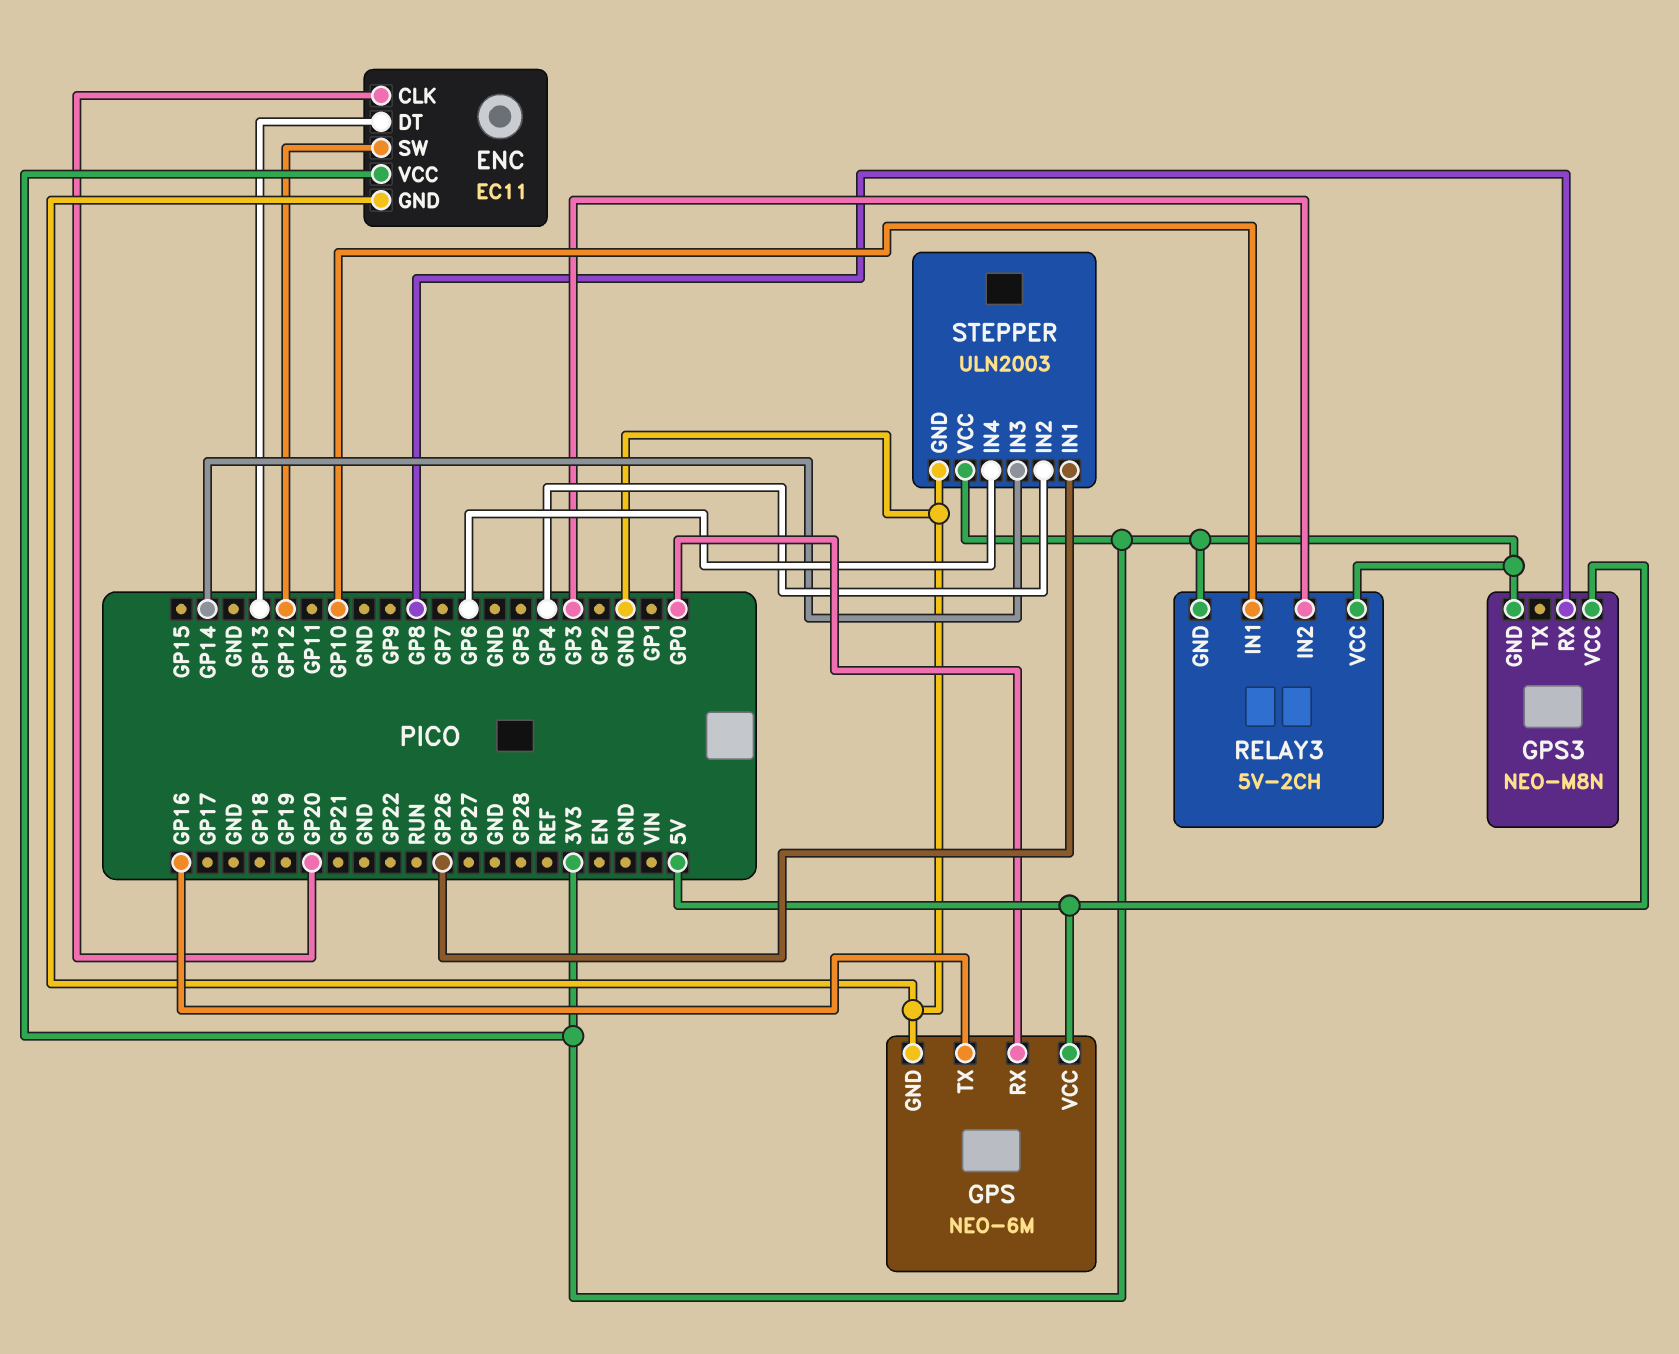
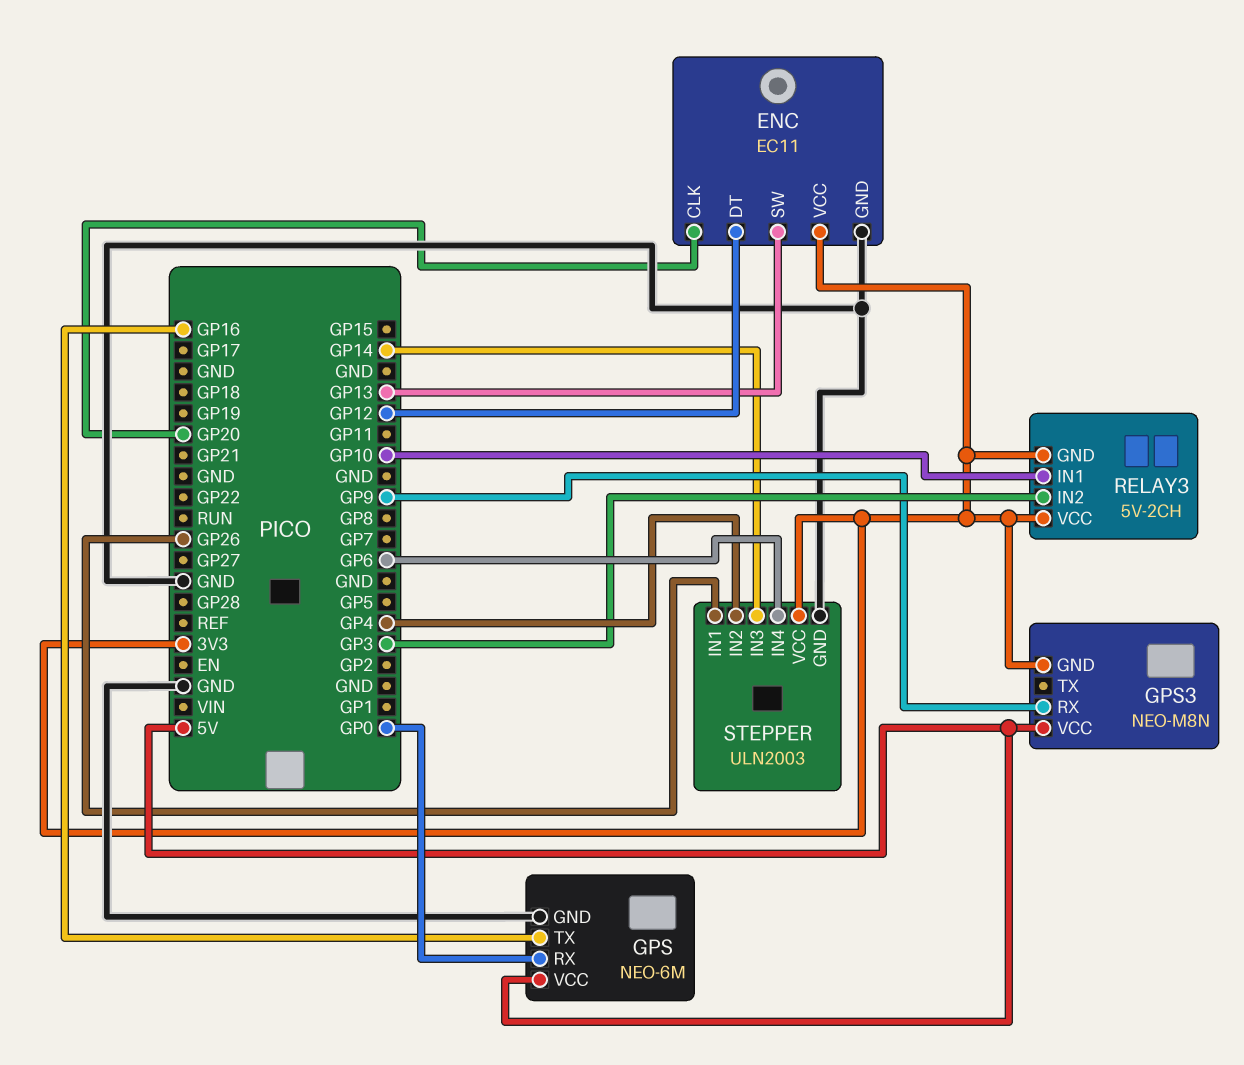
ENC pin DT: GP13 -> GP12
ENC pin SW: GP12 -> GP13
GPS3 pin RX: GP8 -> GP9

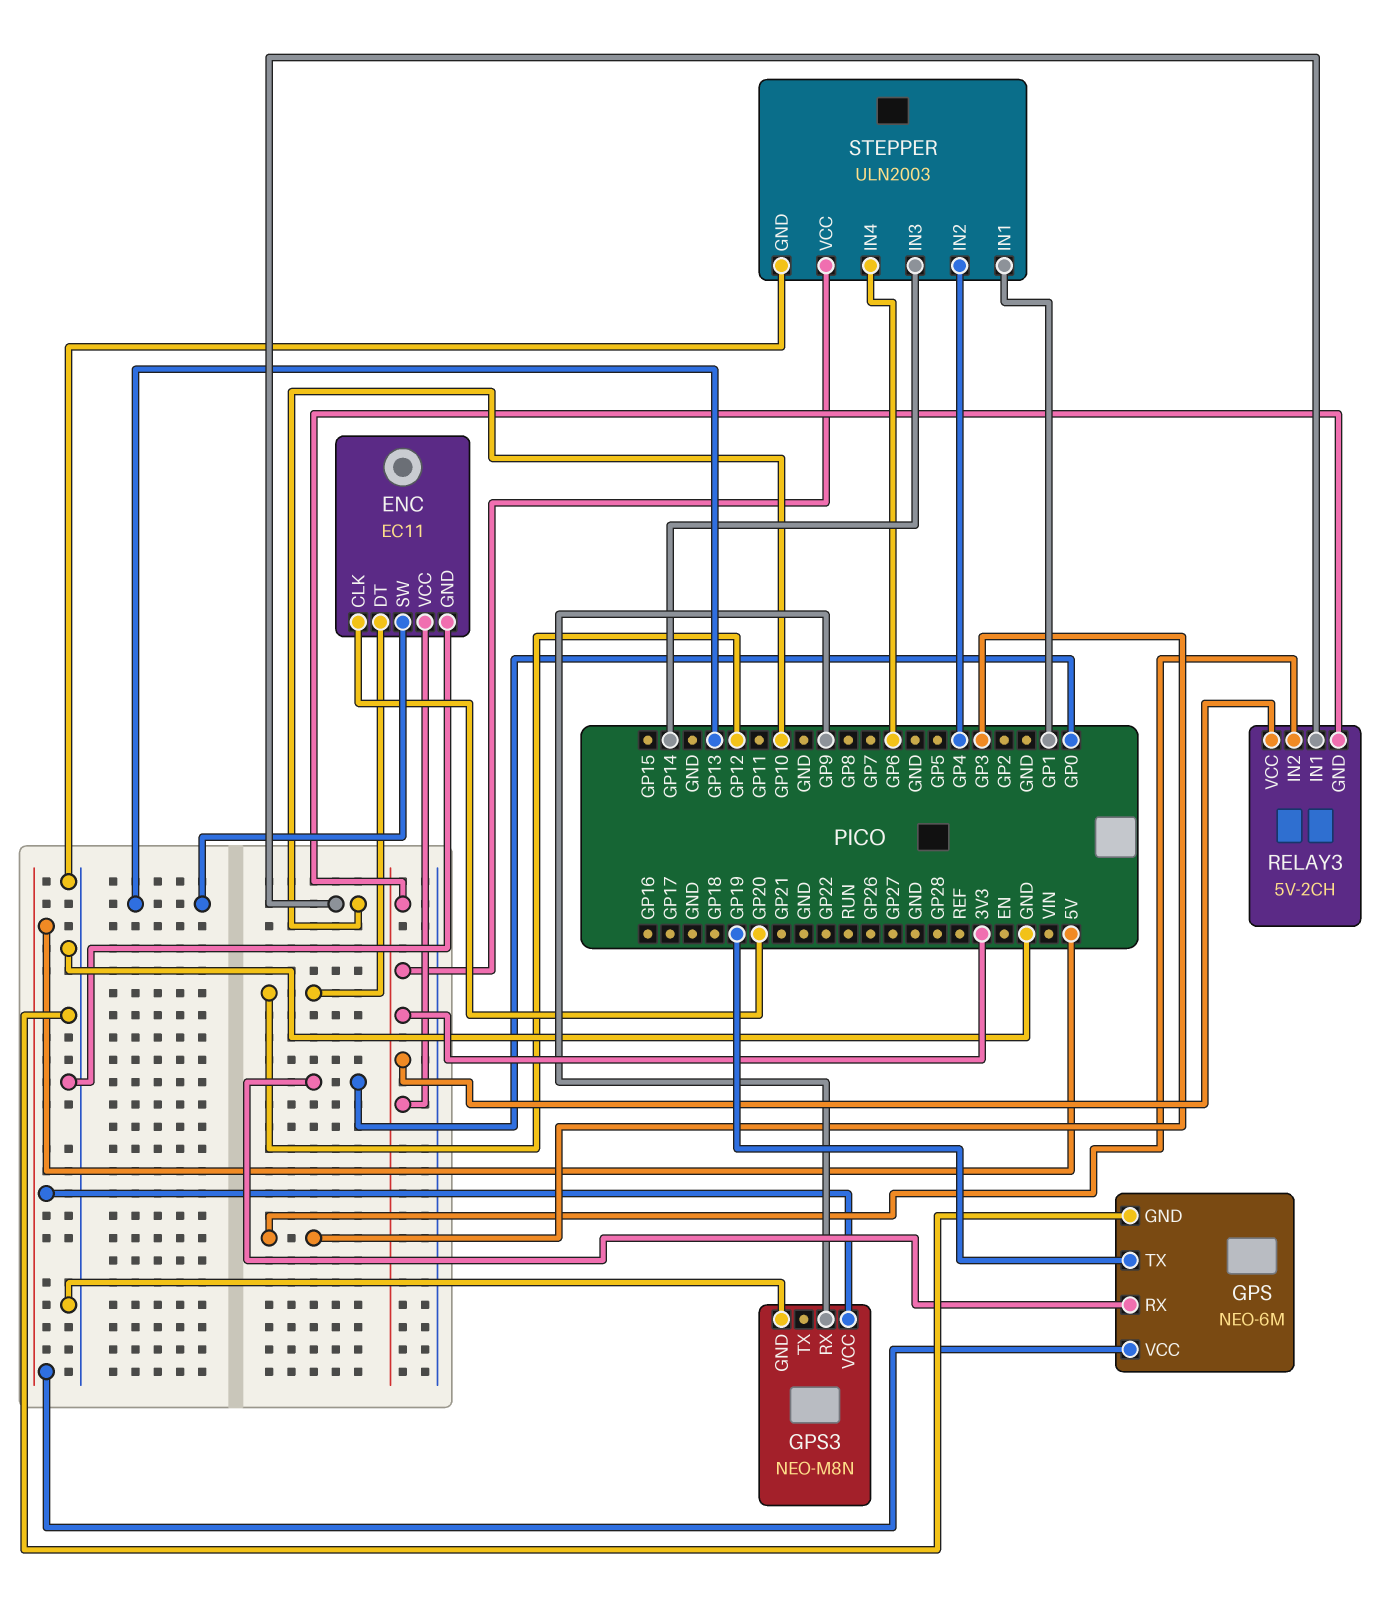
GPS pin TX: GP16 -> GP19
GPS3 pin GND: 3V3 -> GND
STEPPER pin IN1: GP26 -> GP1

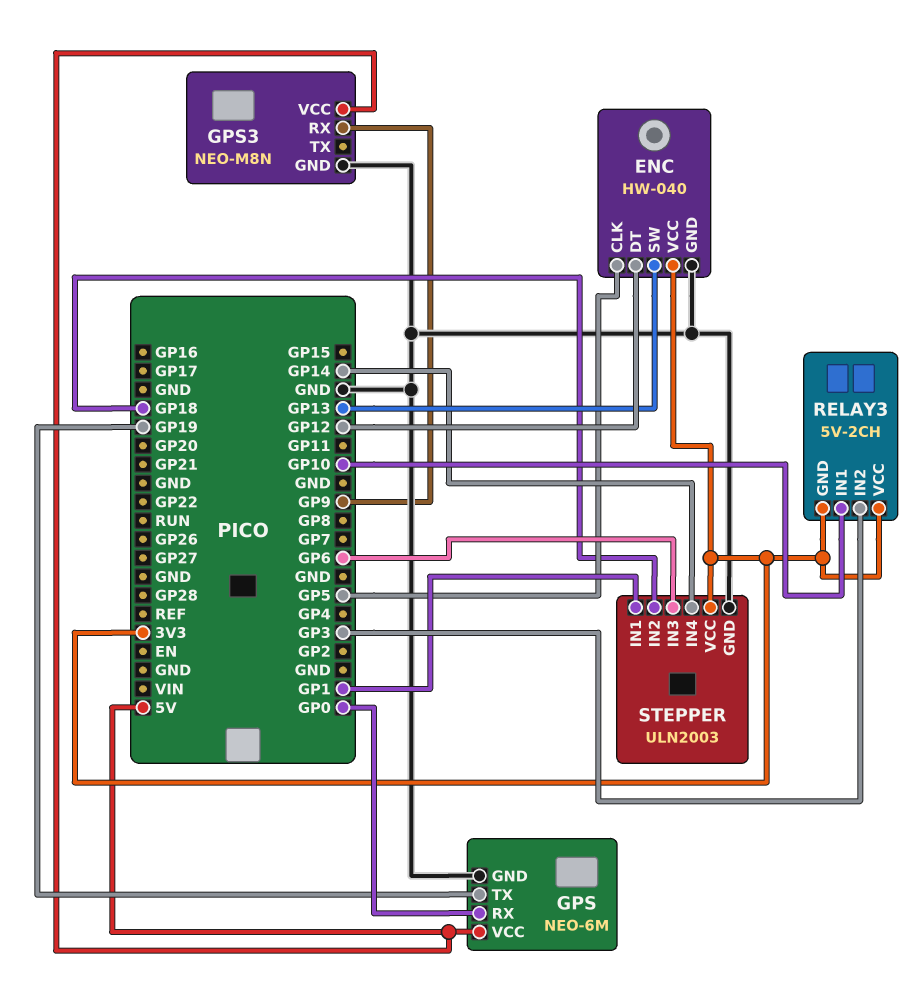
ENC: EC11 -> HW-040
ENC pin CLK: GP20 -> GP5
STEPPER pin IN2: GP4 -> GP18
STEPPER pin IN3: GP14 -> GP6
STEPPER pin IN4: GP6 -> GP14

